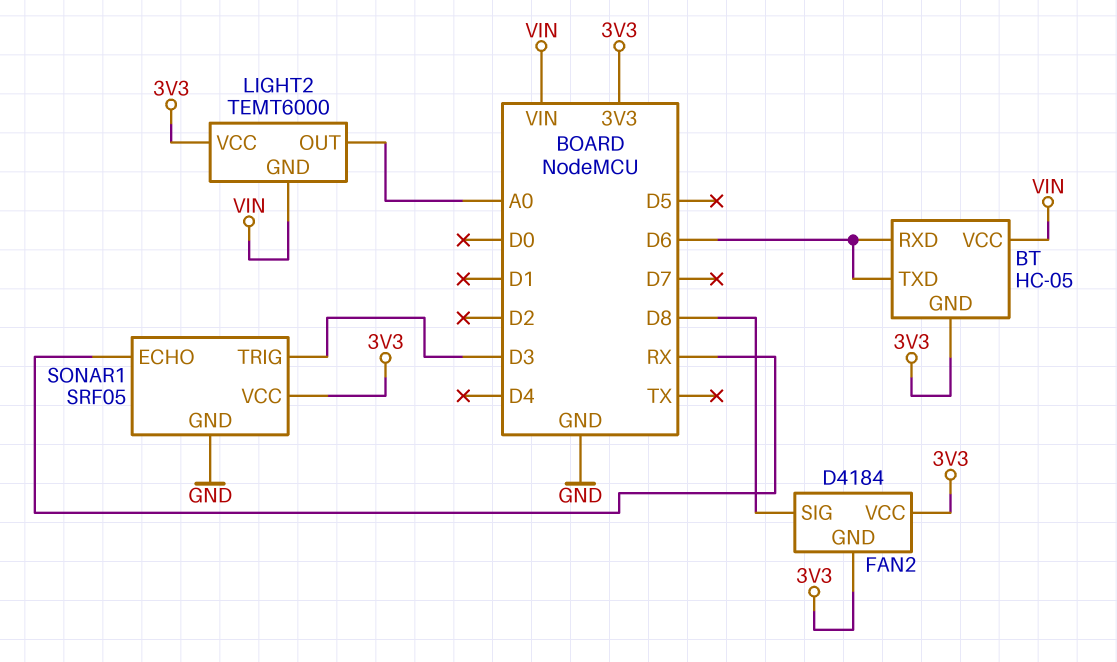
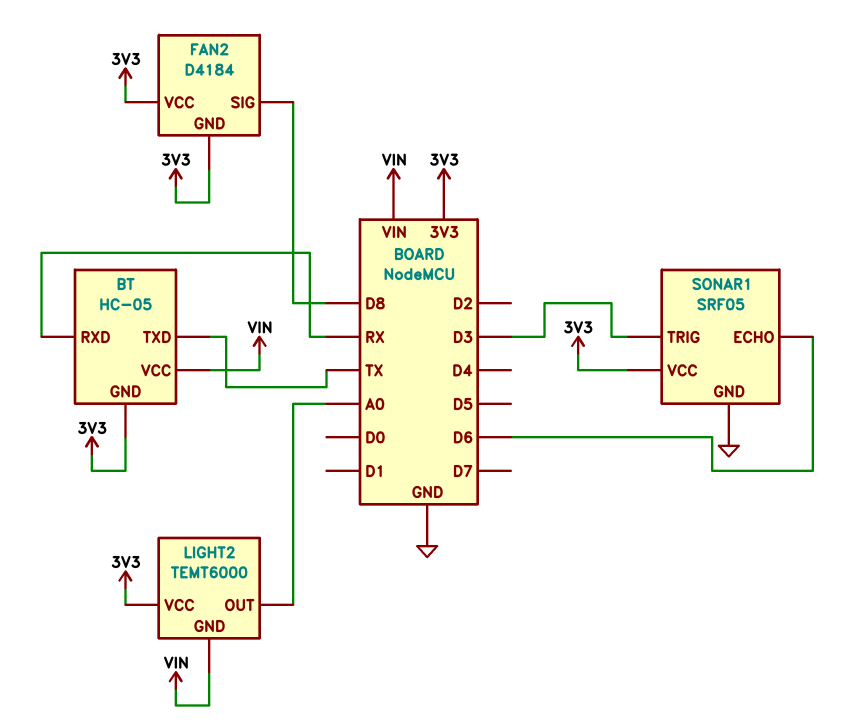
BT pin RXD: D6 -> RX
BT pin TXD: D6 -> TX
SONAR1 pin ECHO: RX -> D6

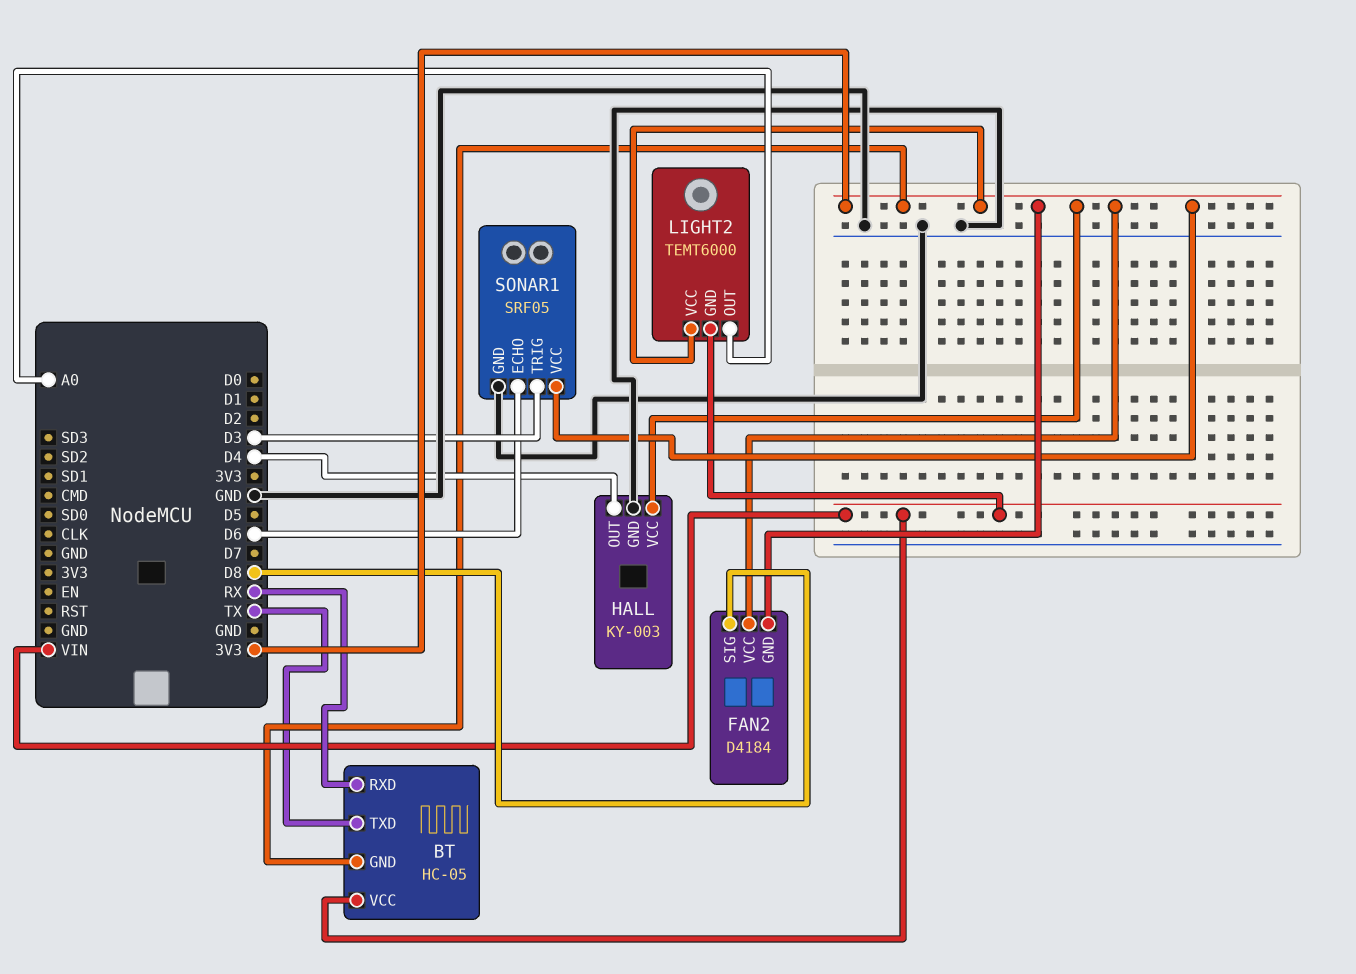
HALL: none -> KY-003
HALL pin GND: none -> GND
HALL pin OUT: none -> D4
HALL pin VCC: none -> 3V3

